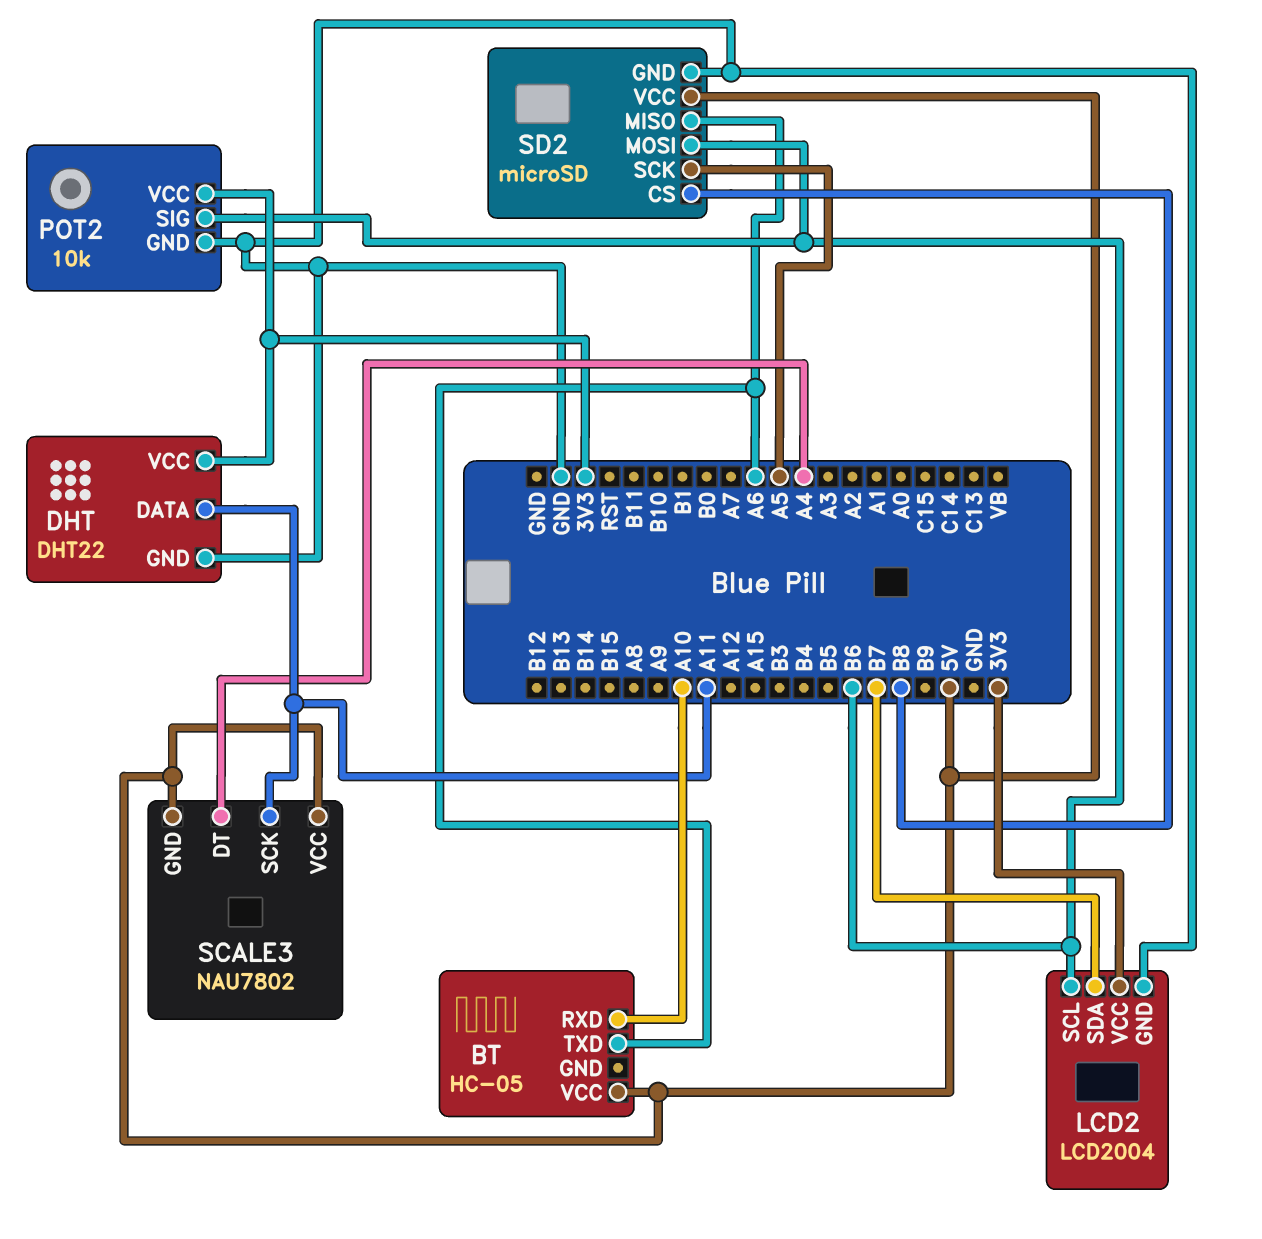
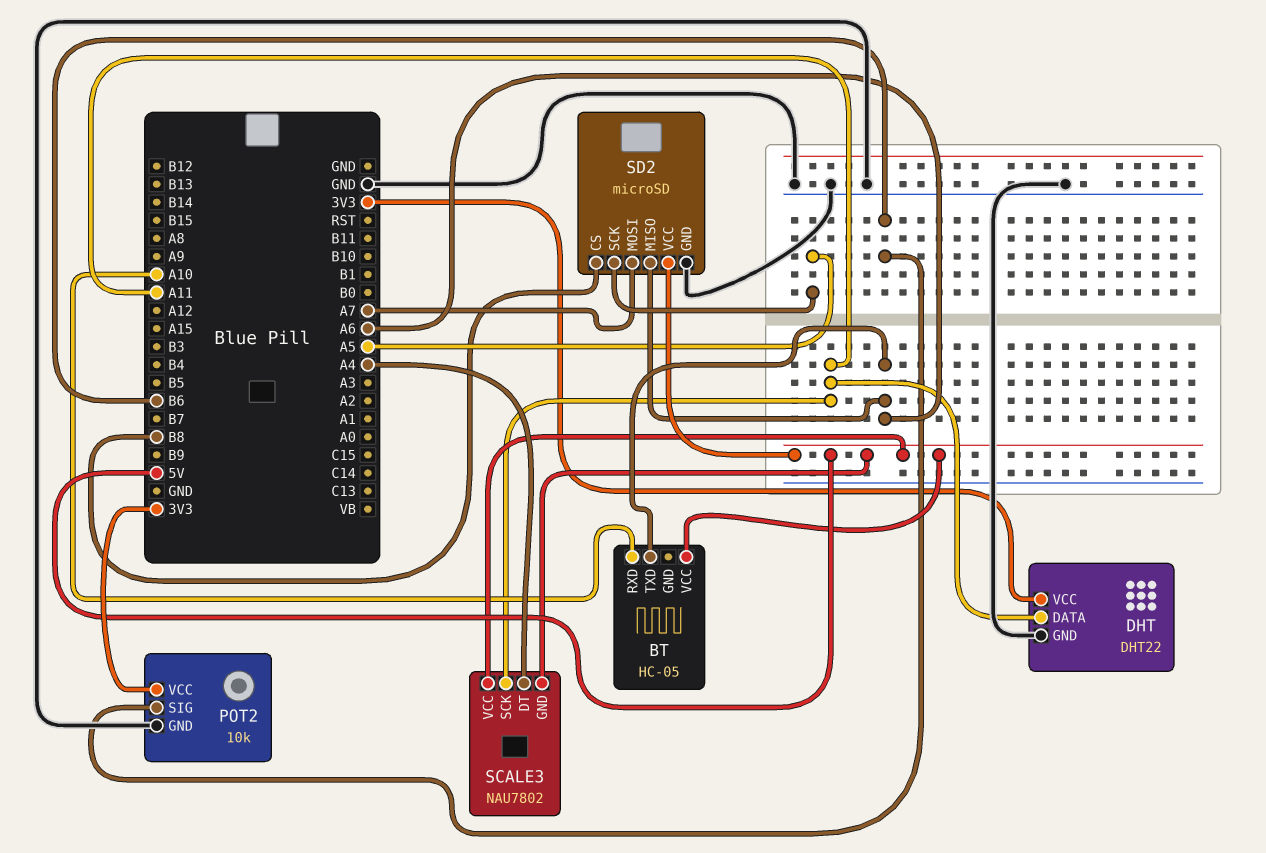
LCD2: LCD2004 -> none
LCD2 pin GND: GND -> none
LCD2 pin SCL: B6 -> none
LCD2 pin SDA: B7 -> none
LCD2 pin VCC: 3V3 -> none
SD2 pin MOSI: B6 -> A7

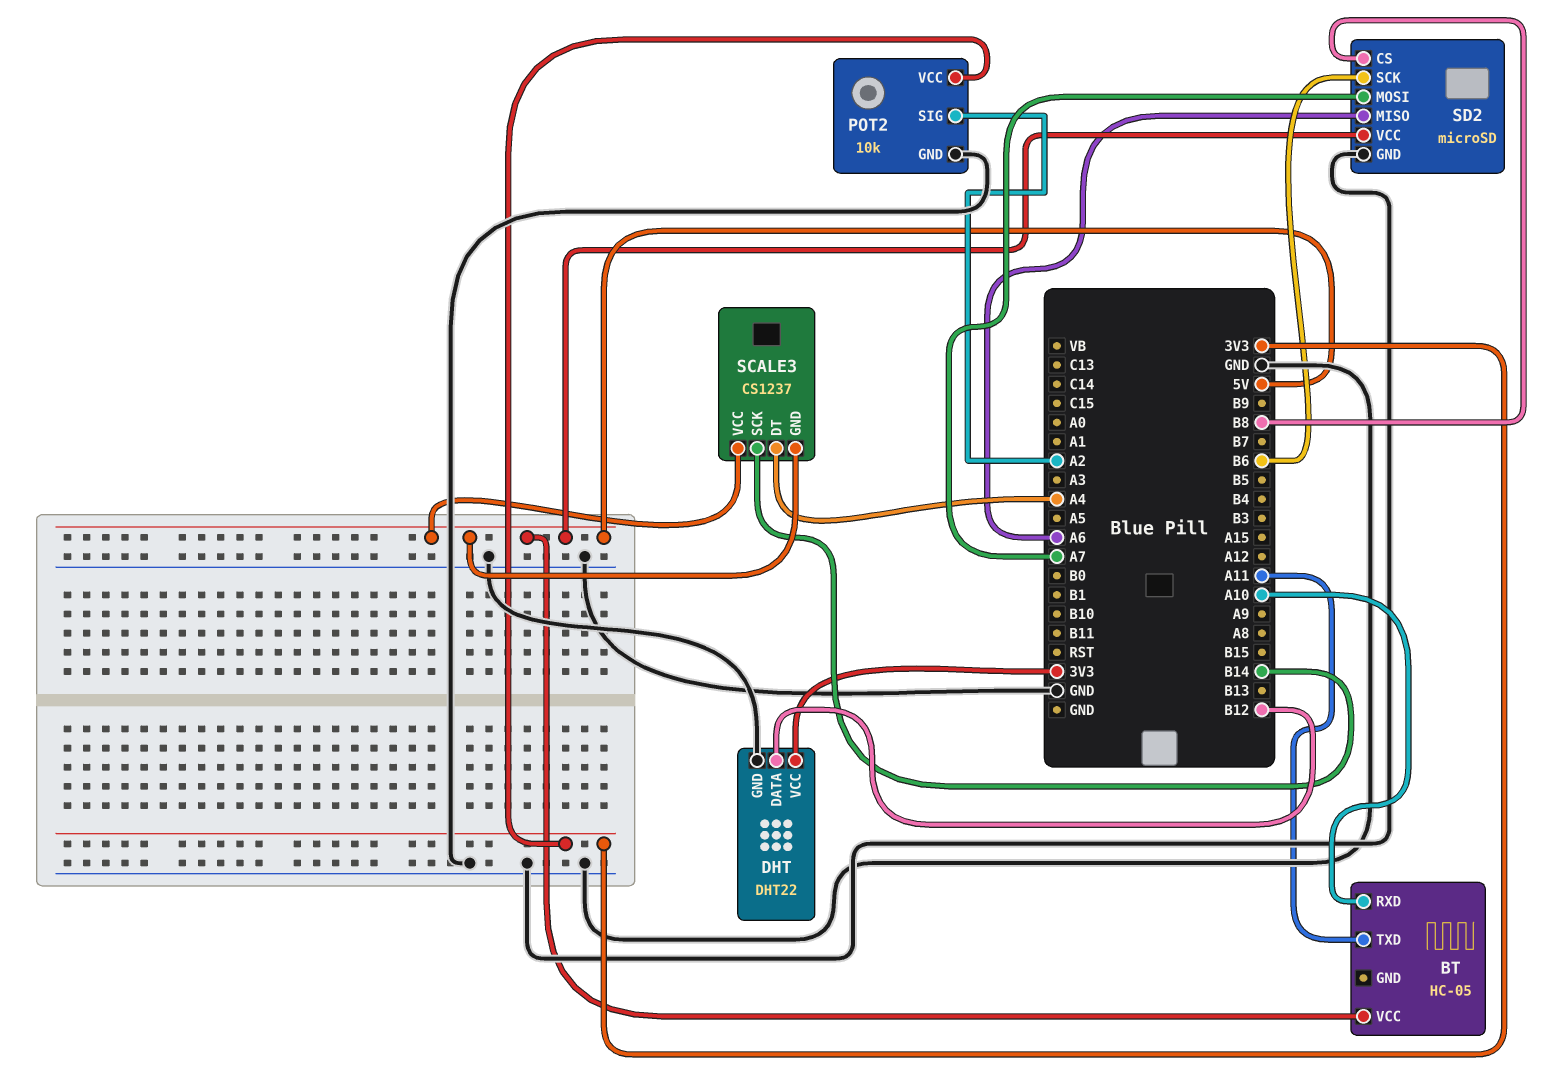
BT pin TXD: A6 -> A11
DHT pin DATA: A11 -> B12
POT2 pin SIG: B6 -> A2
SCALE3: NAU7802 -> CS1237
SCALE3 pin SCK: A11 -> B14
SD2 pin SCK: A5 -> B6

